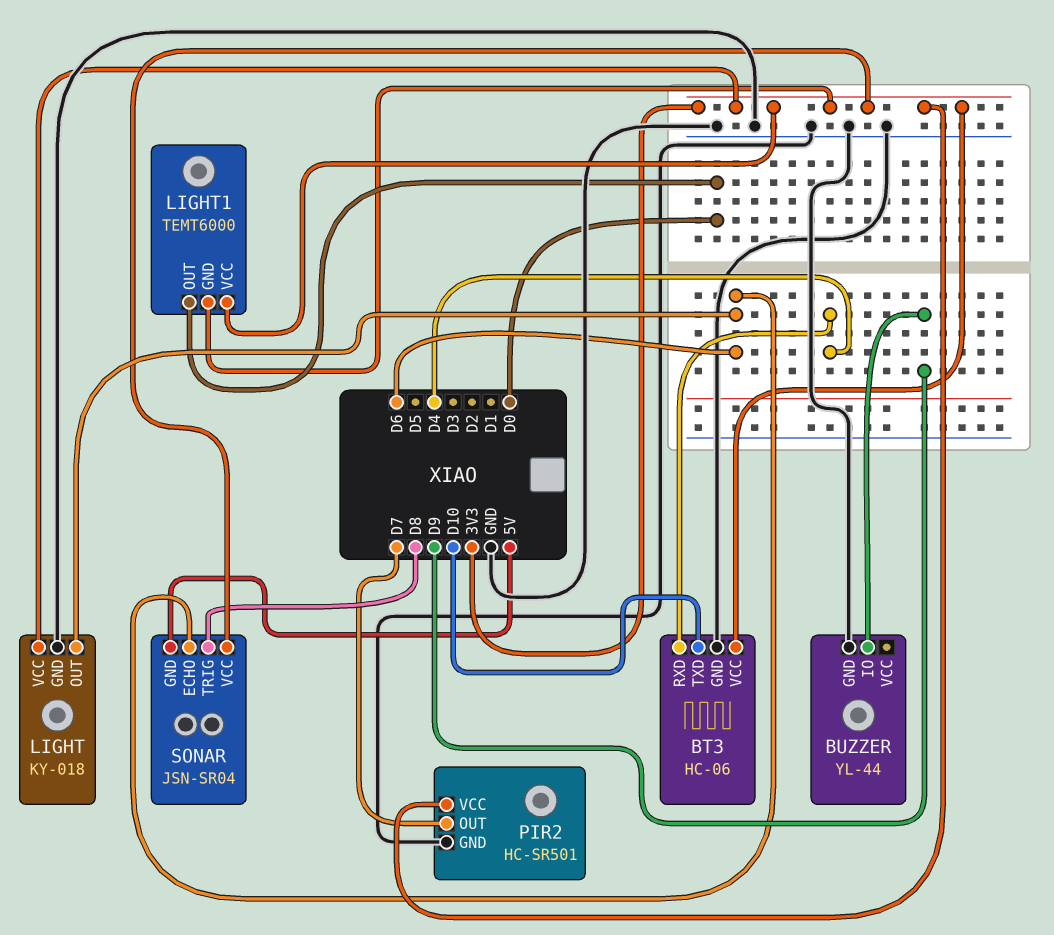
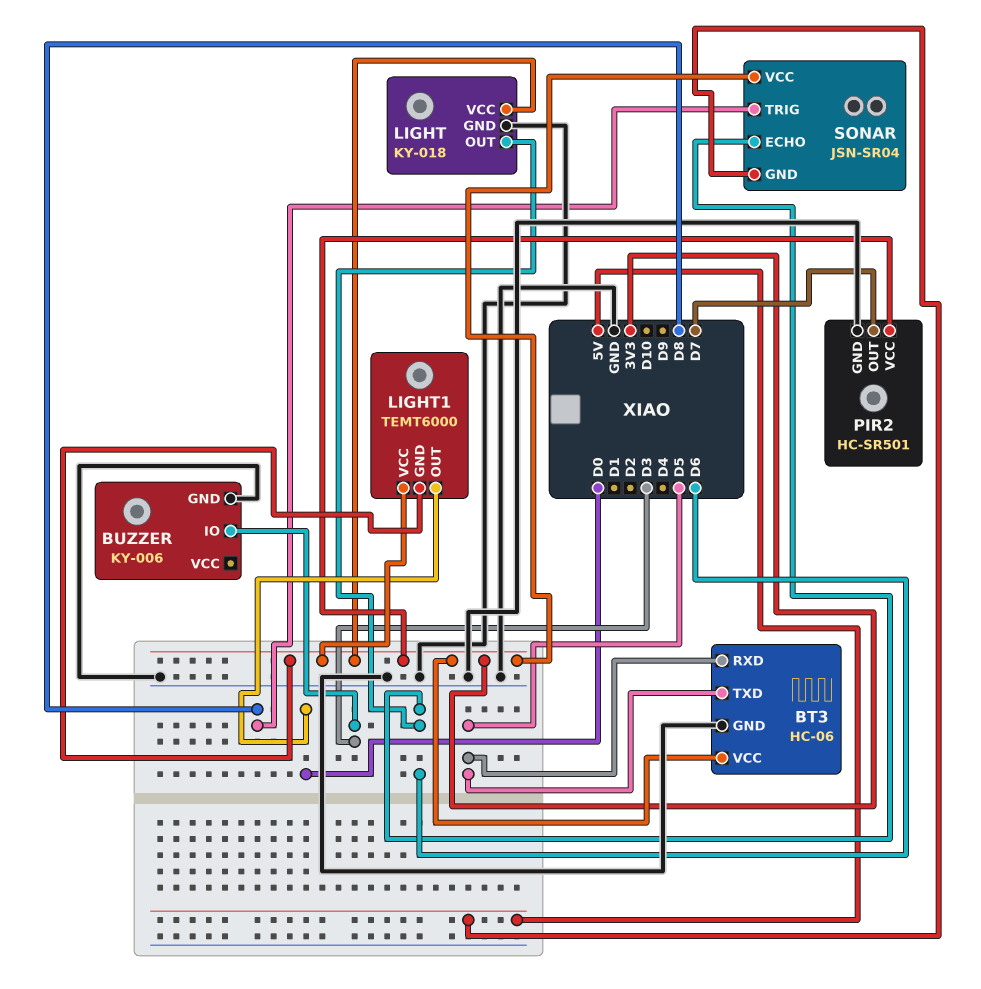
BT3 pin RXD: D4 -> D5
BT3 pin TXD: D10 -> D5
BUZZER: YL-44 -> KY-006
BUZZER pin IO: D9 -> D3

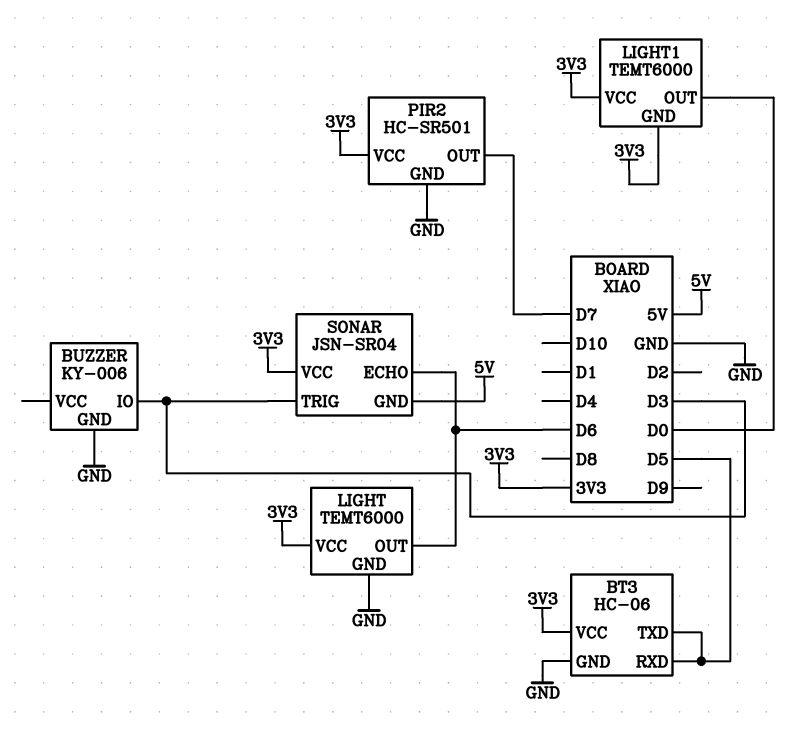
LIGHT: KY-018 -> TEMT6000
SONAR pin TRIG: D8 -> D3

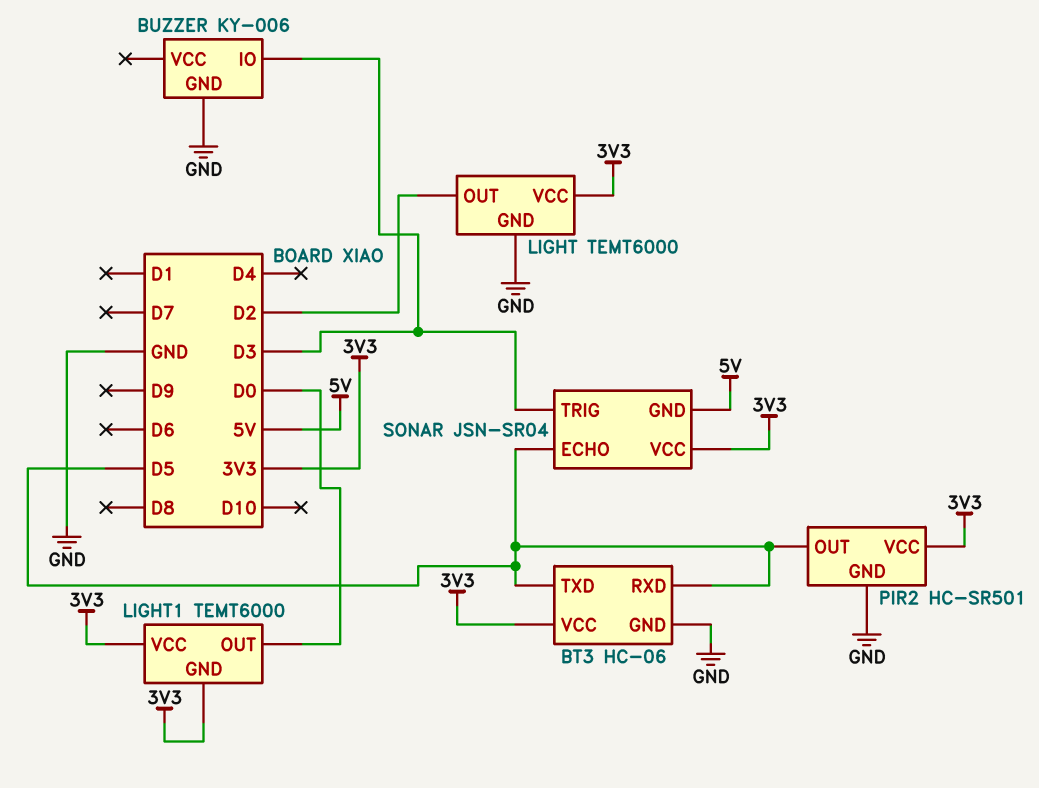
LIGHT pin OUT: D6 -> D2
PIR2 pin OUT: D7 -> D5
SONAR pin ECHO: D6 -> D5

